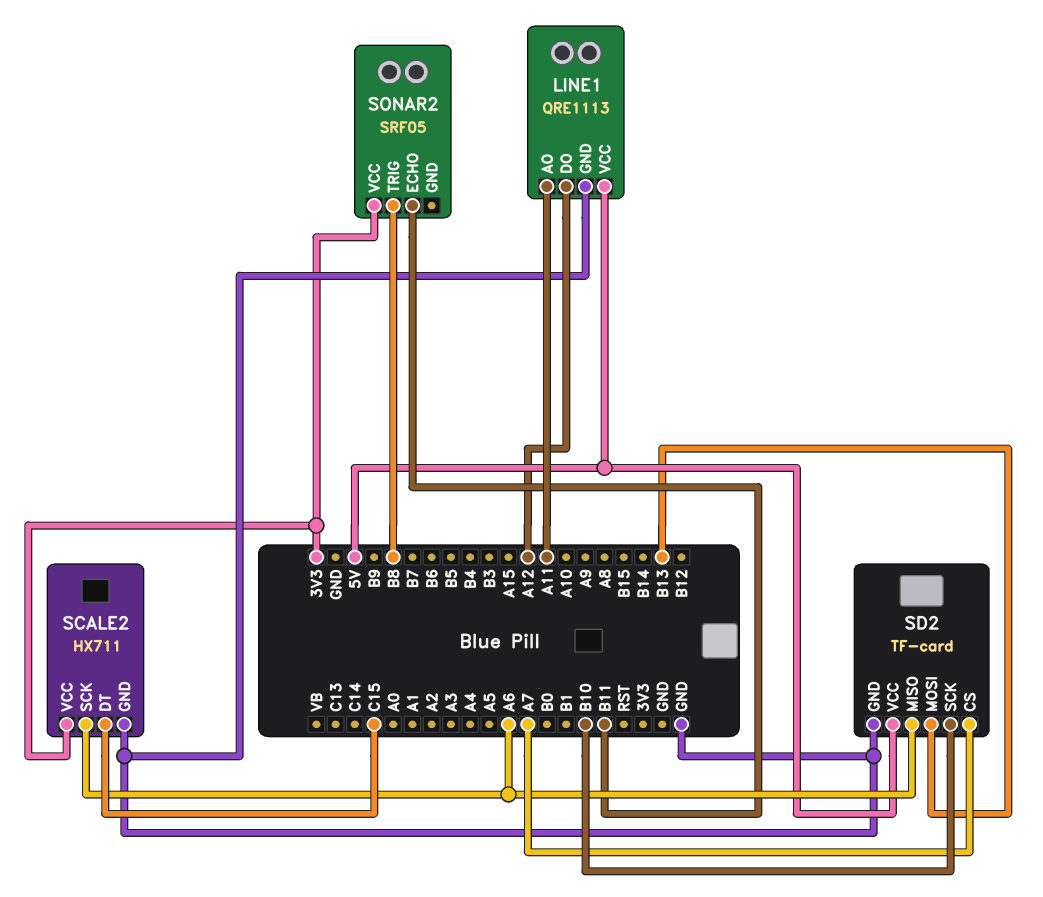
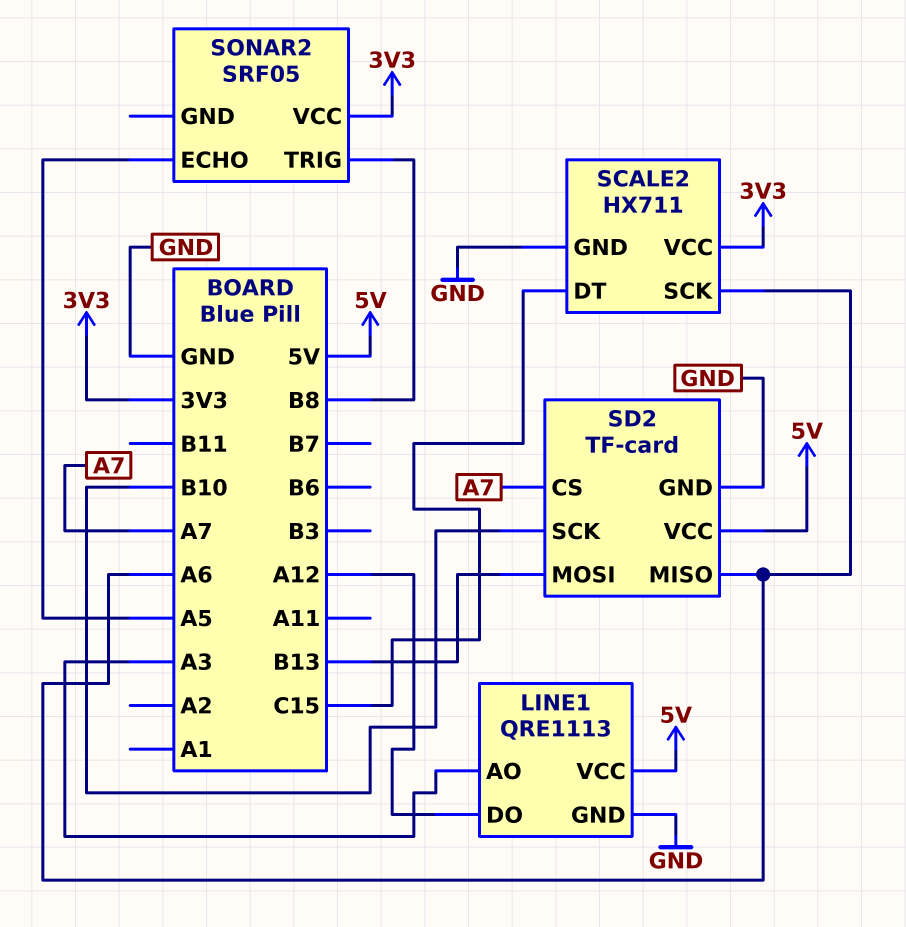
LINE1 pin AO: A11 -> A3
SONAR2 pin ECHO: B11 -> A5

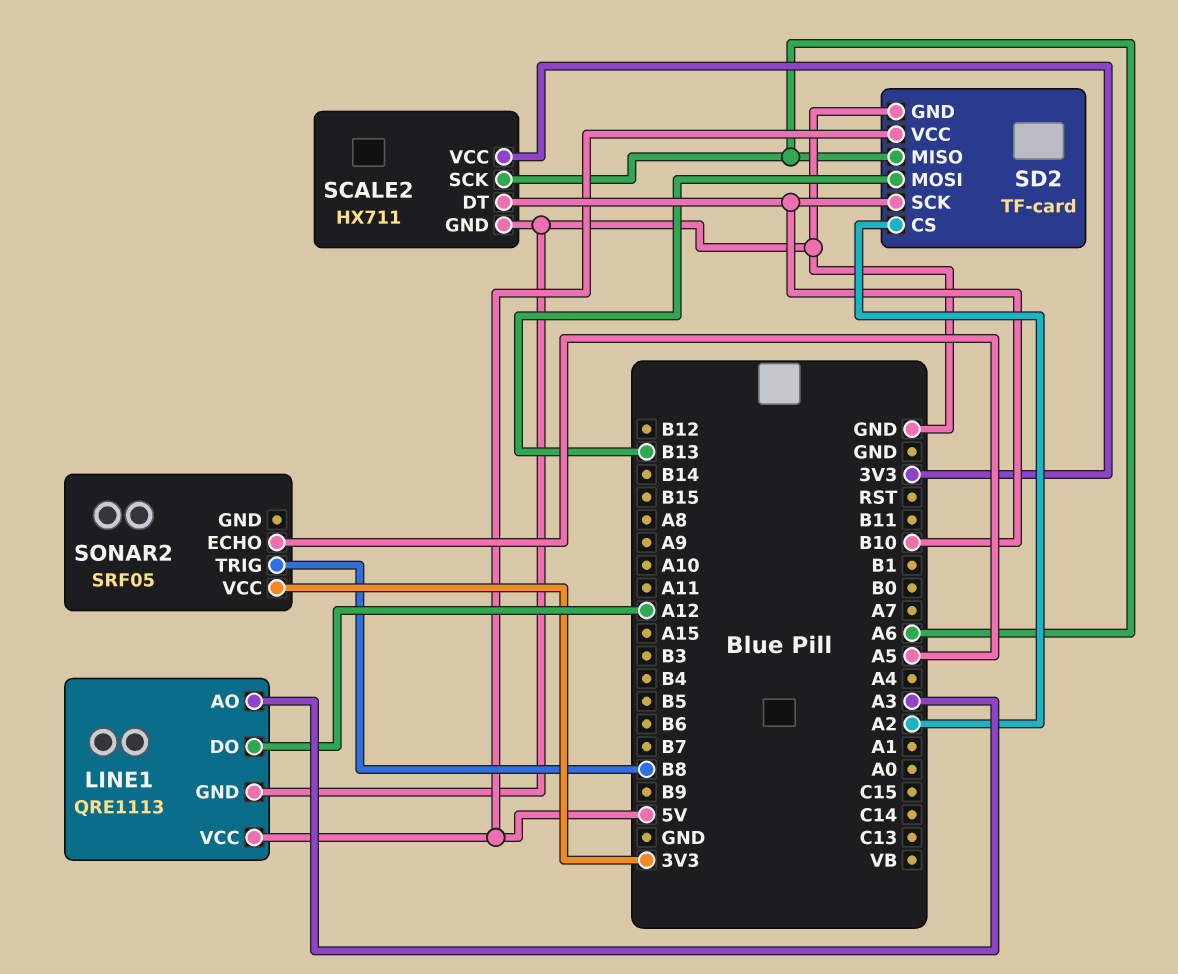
SCALE2 pin DT: C15 -> B10
SD2 pin CS: A7 -> A2

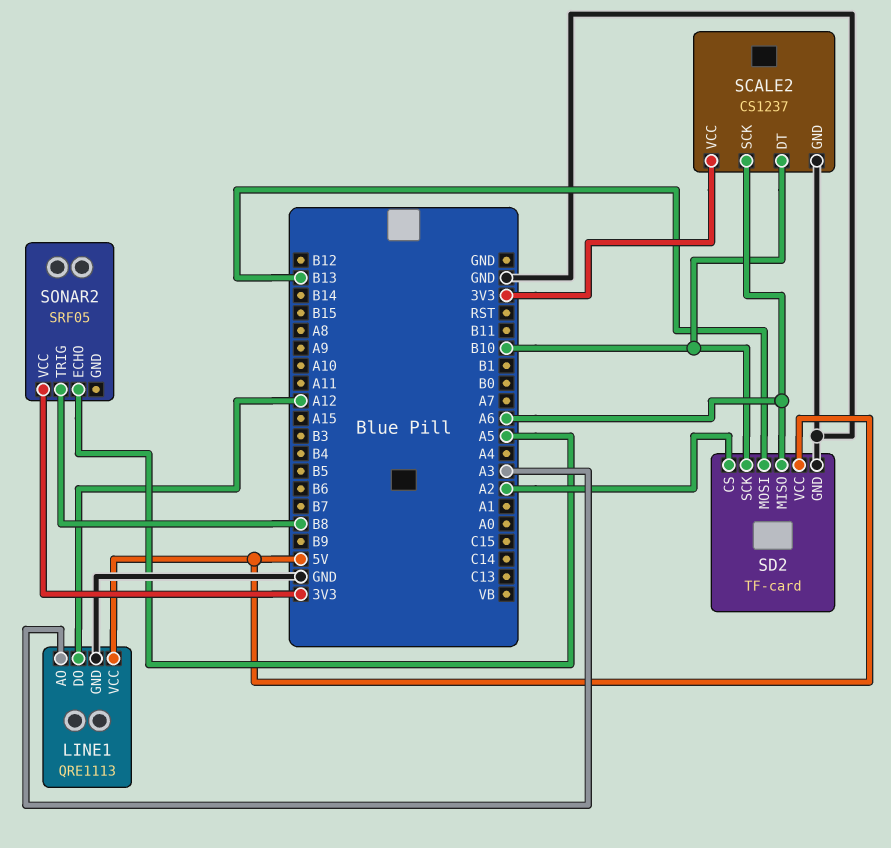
SCALE2: HX711 -> CS1237

